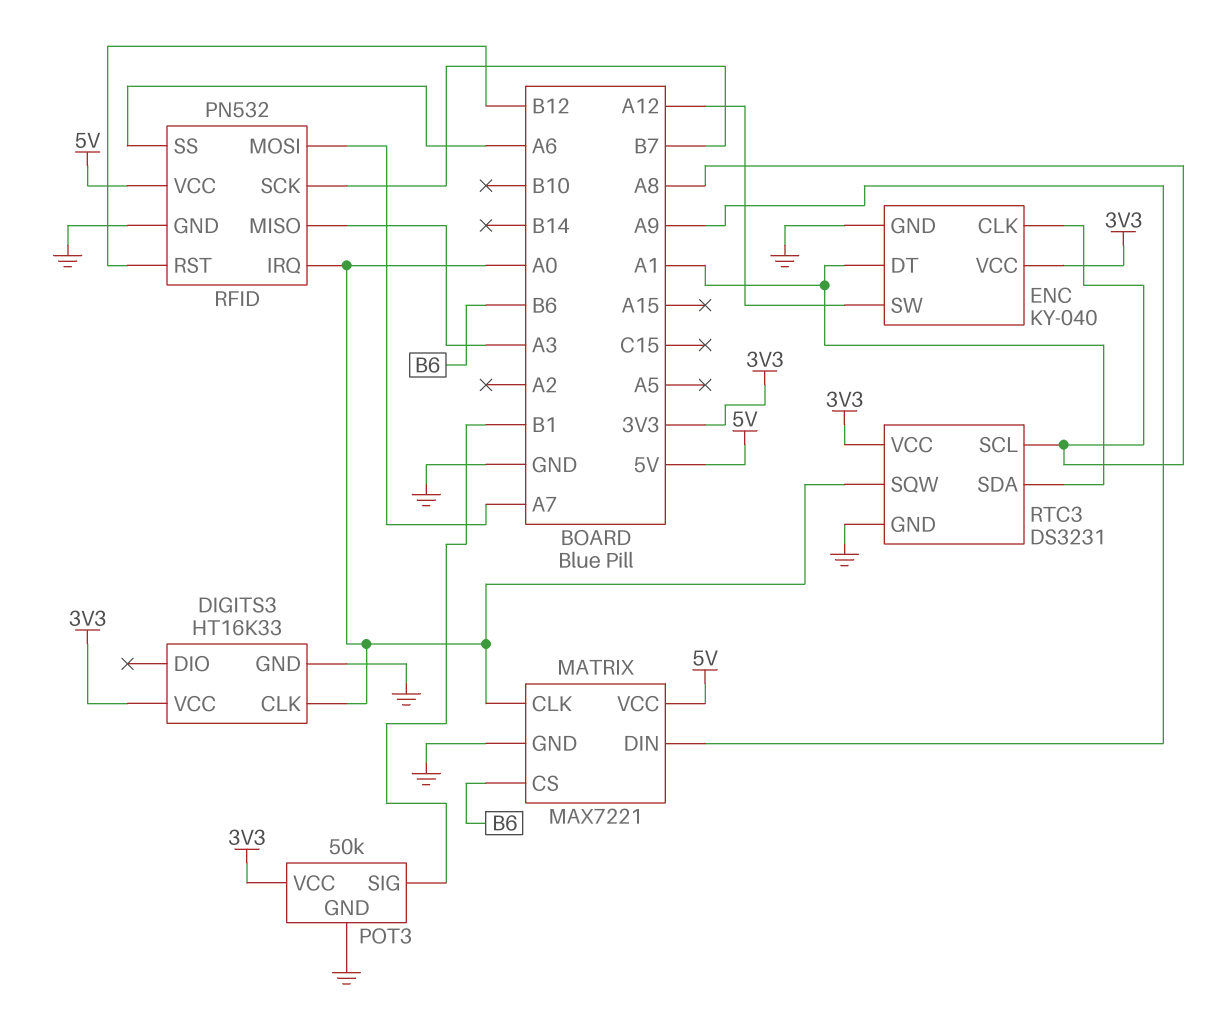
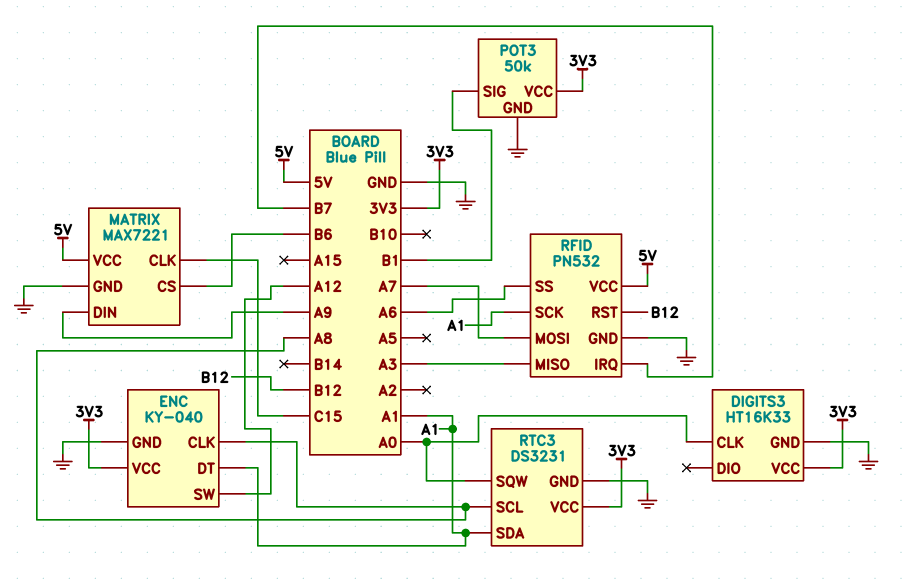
MATRIX pin CLK: A0 -> C15
RFID pin IRQ: A0 -> B7
RFID pin SCK: B7 -> A1

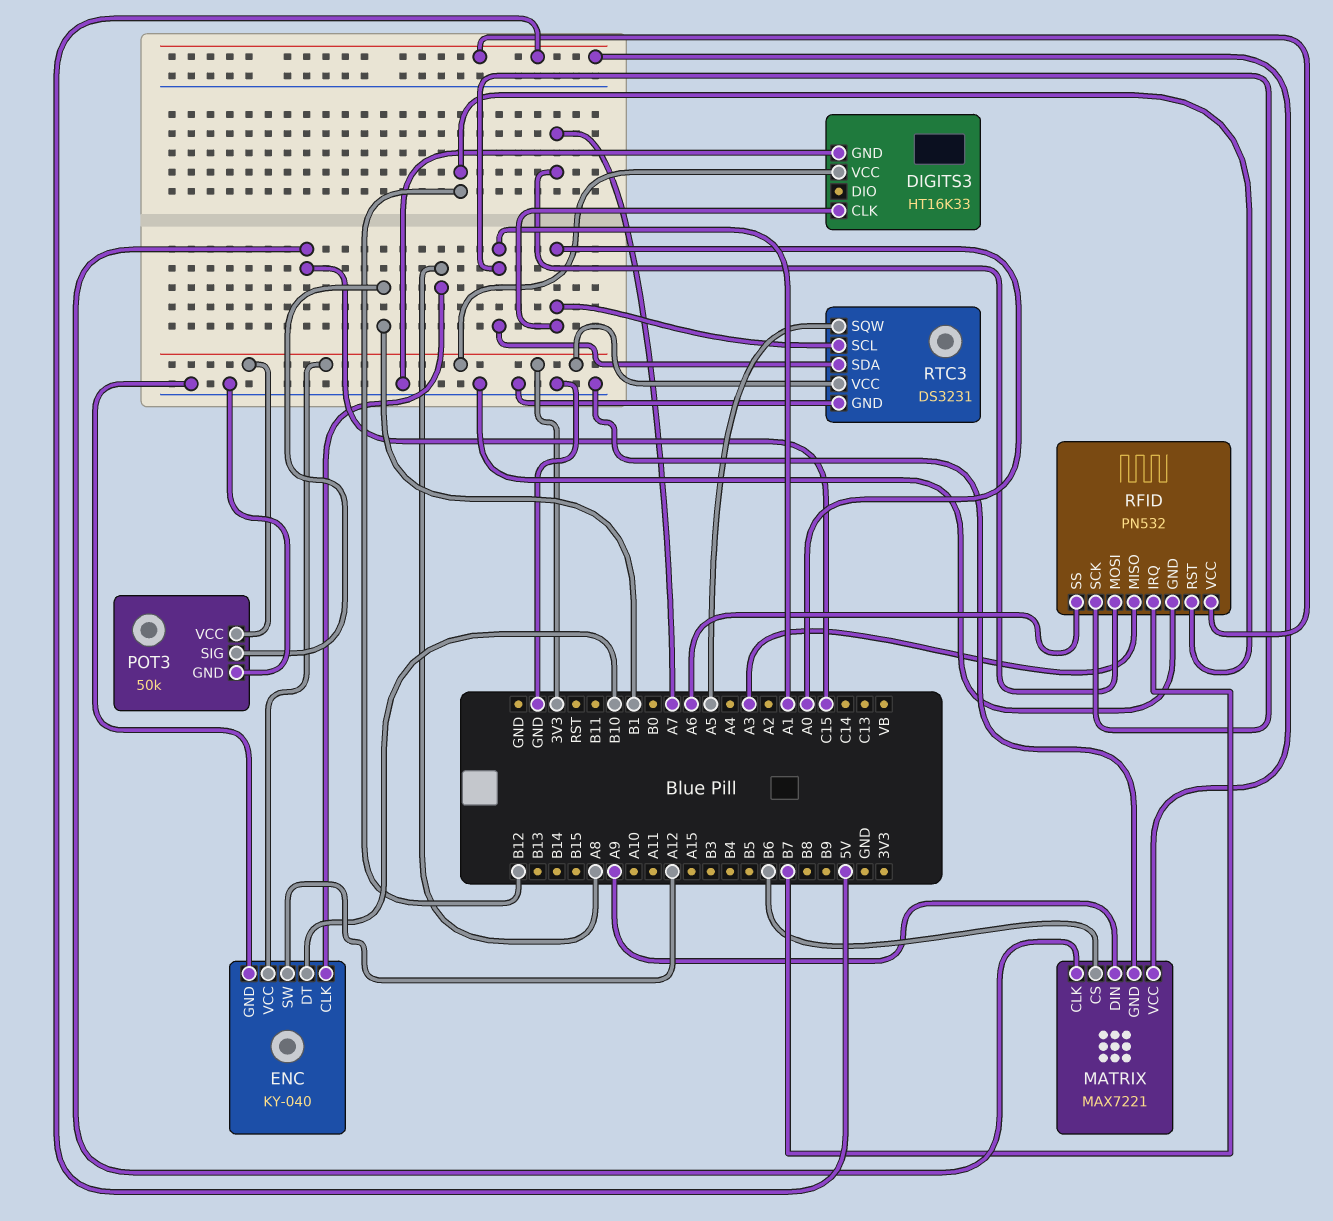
ENC pin DT: A1 -> B10
RTC3 pin SCL: A8 -> A0
RTC3 pin SQW: A0 -> A5

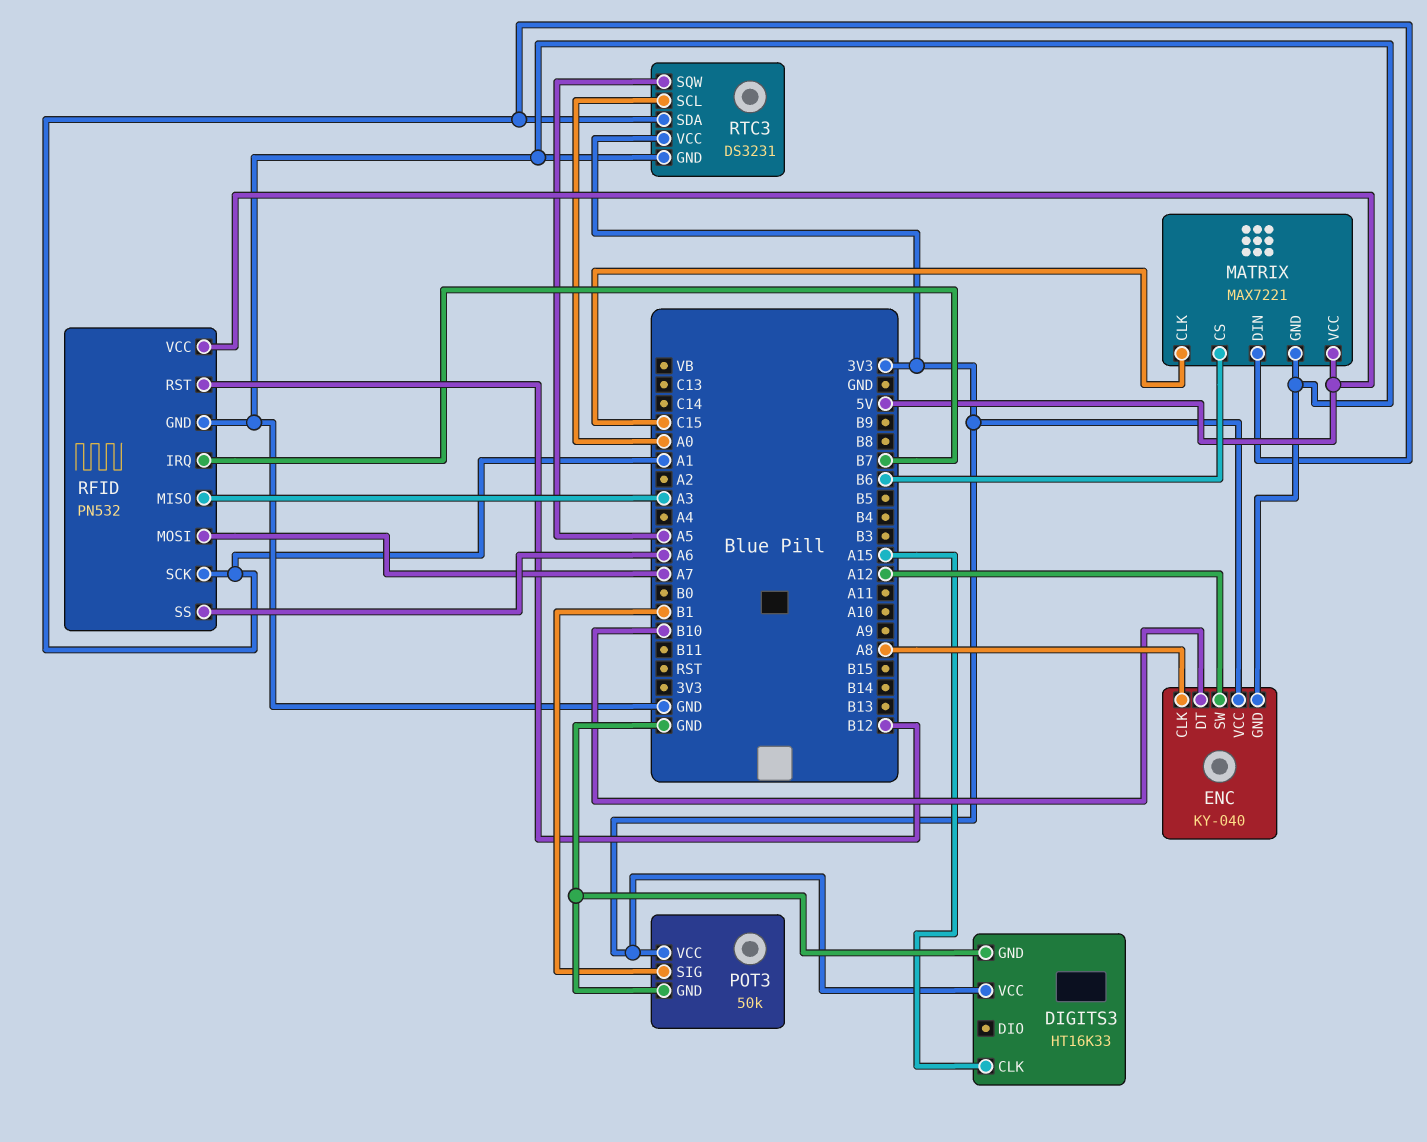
DIGITS3 pin CLK: A0 -> A15
MATRIX pin DIN: A9 -> A1

